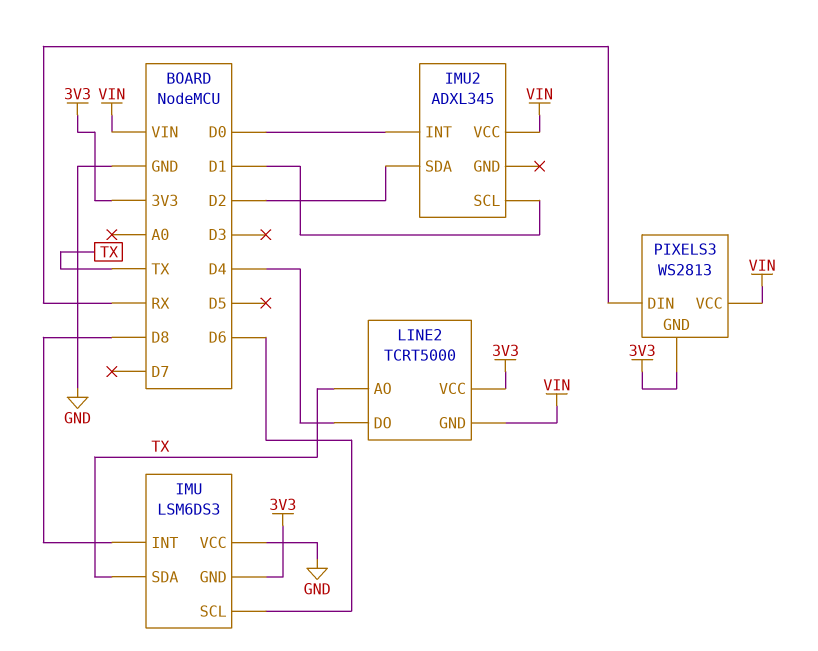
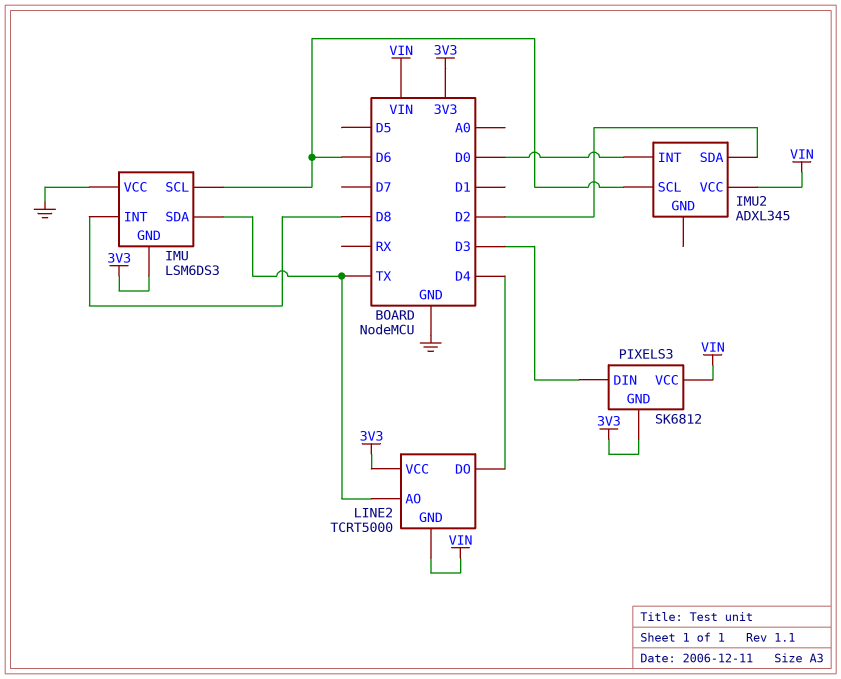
IMU2 pin SCL: D1 -> D6
PIXELS3: WS2813 -> SK6812
PIXELS3 pin DIN: RX -> D3

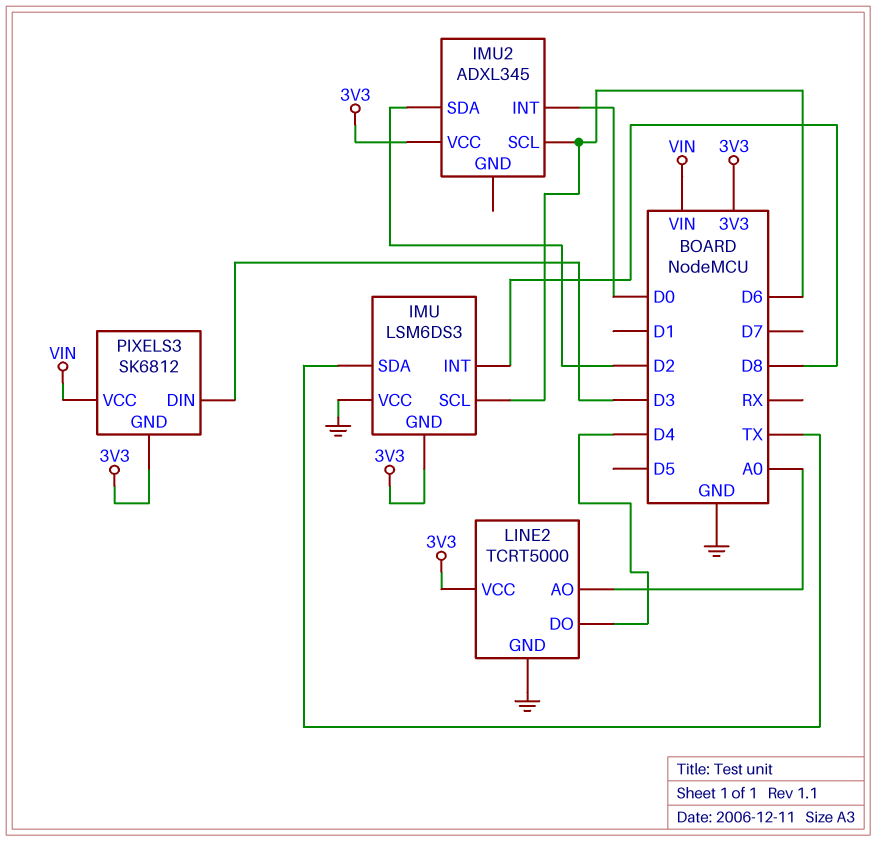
IMU2 pin VCC: VIN -> 3V3
LINE2 pin AO: TX -> A0
LINE2 pin GND: VIN -> GND

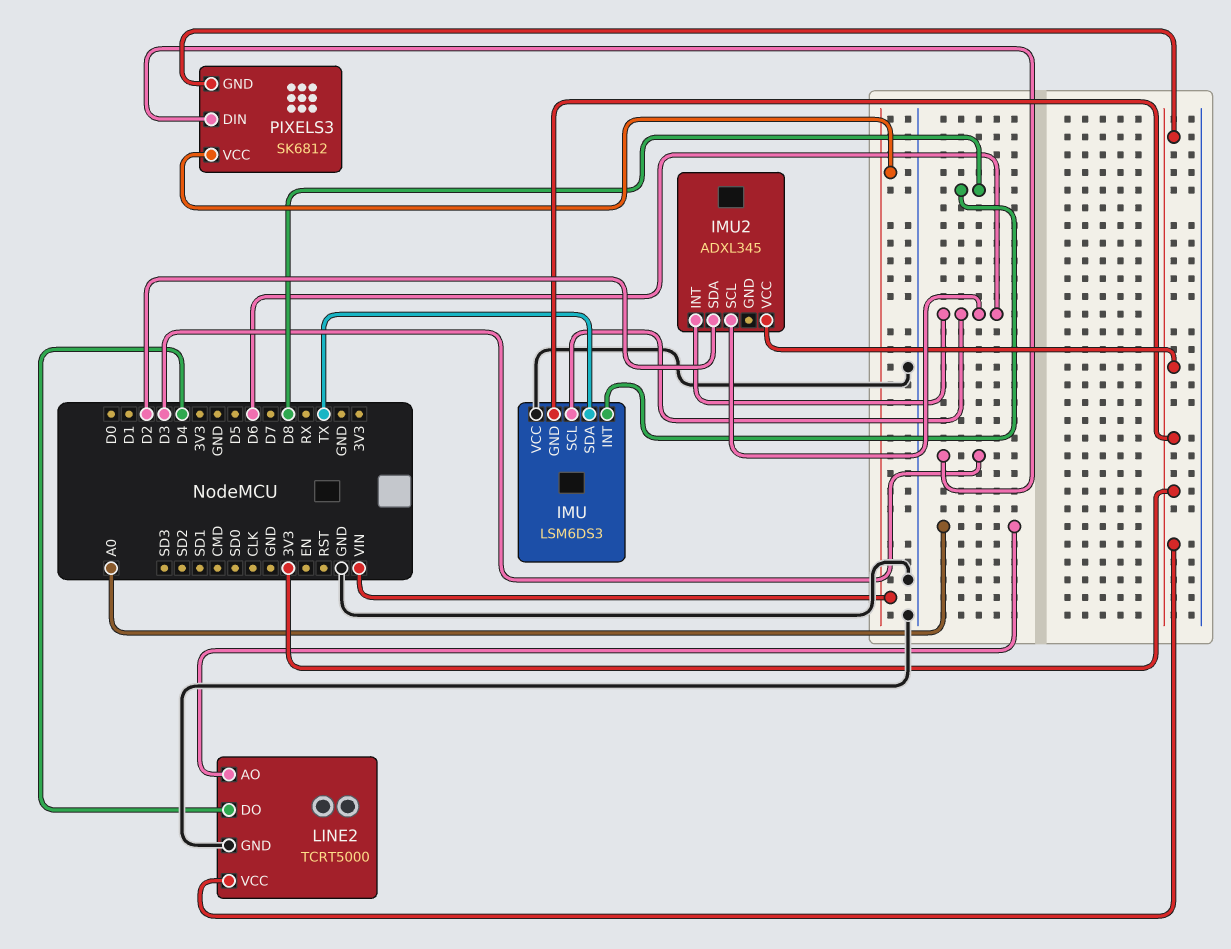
IMU2 pin INT: D0 -> D6

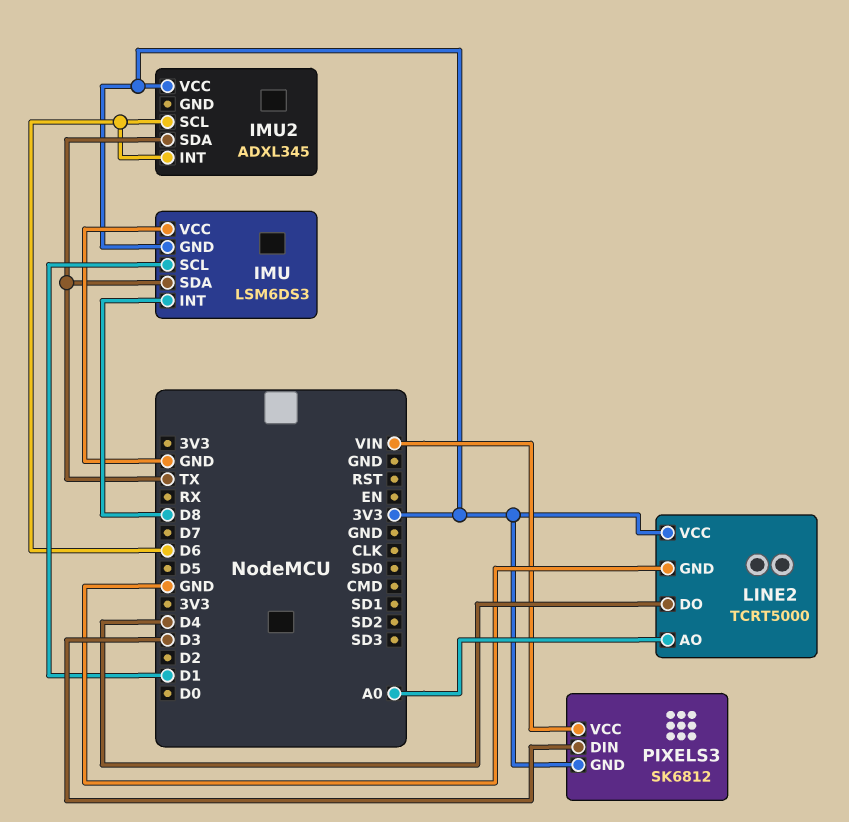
IMU pin SCL: D6 -> D1
IMU2 pin SDA: D2 -> TX

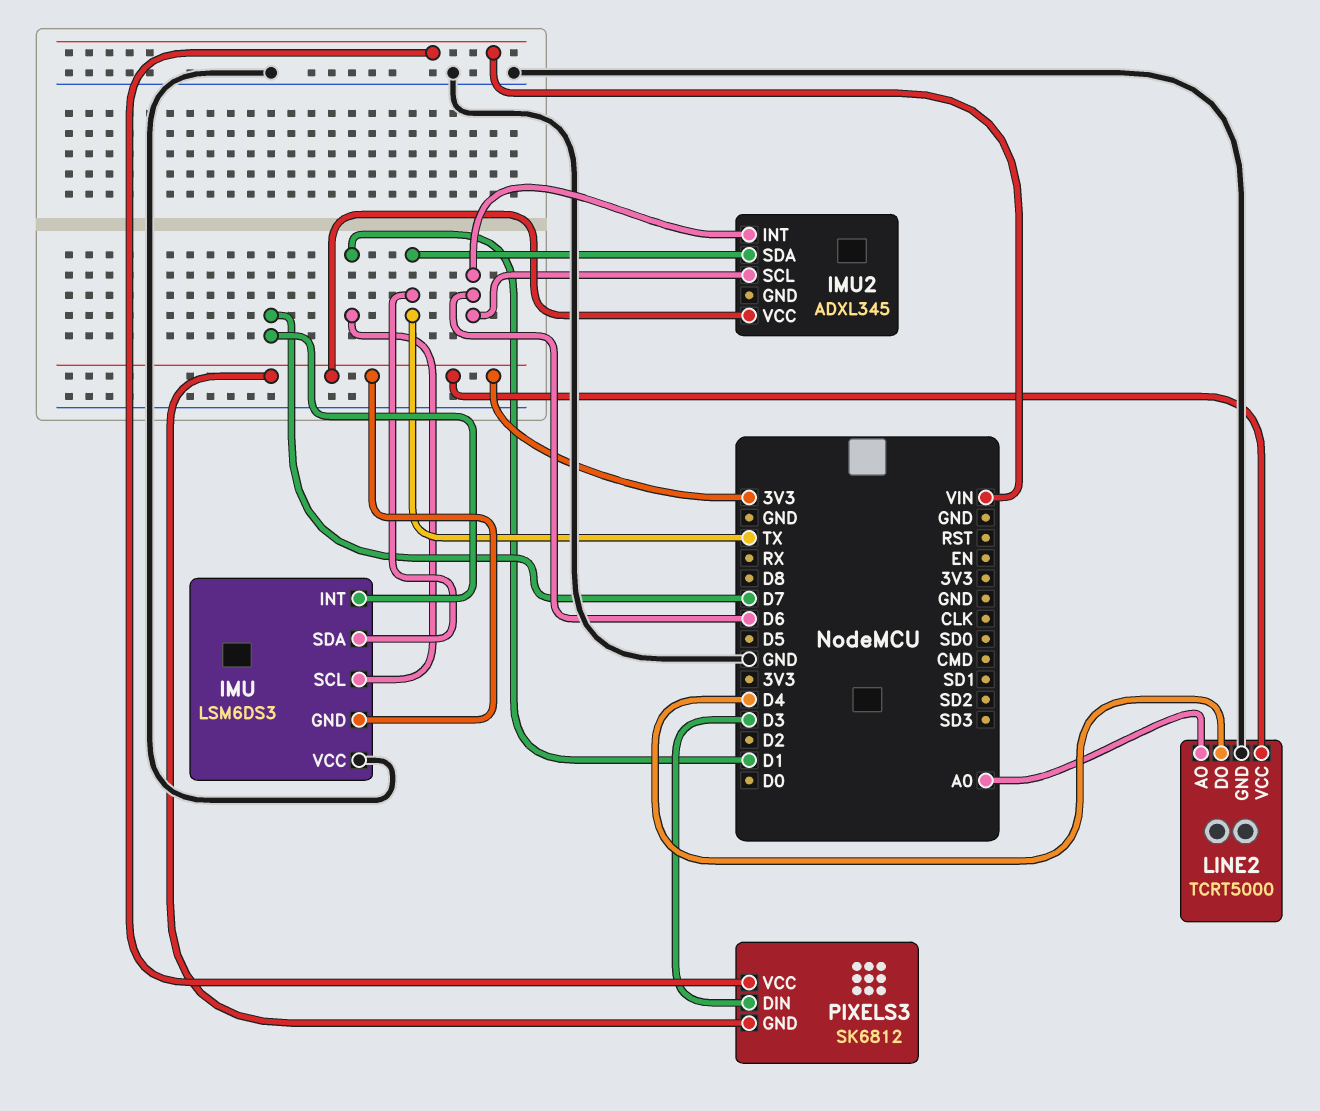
IMU pin INT: D8 -> D7

